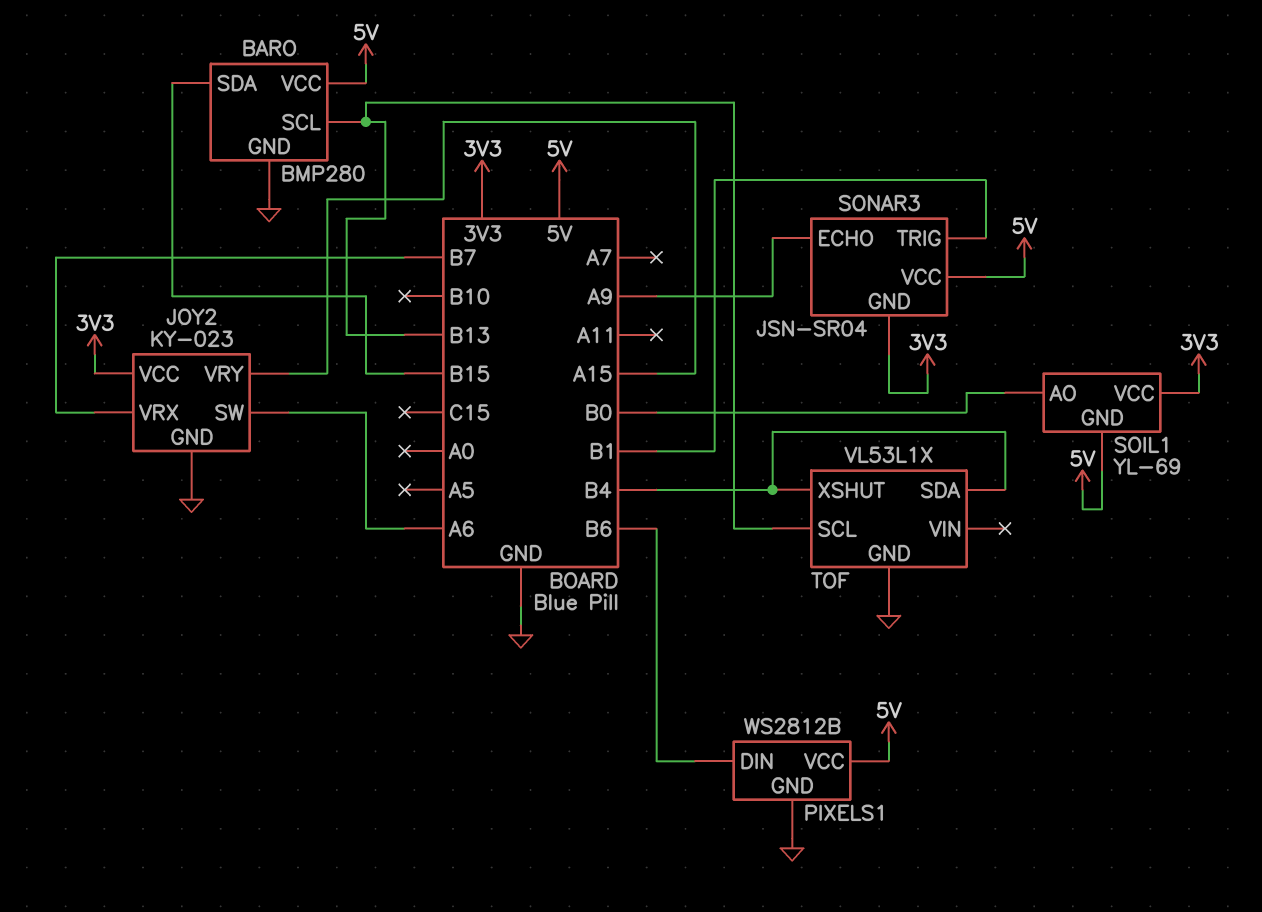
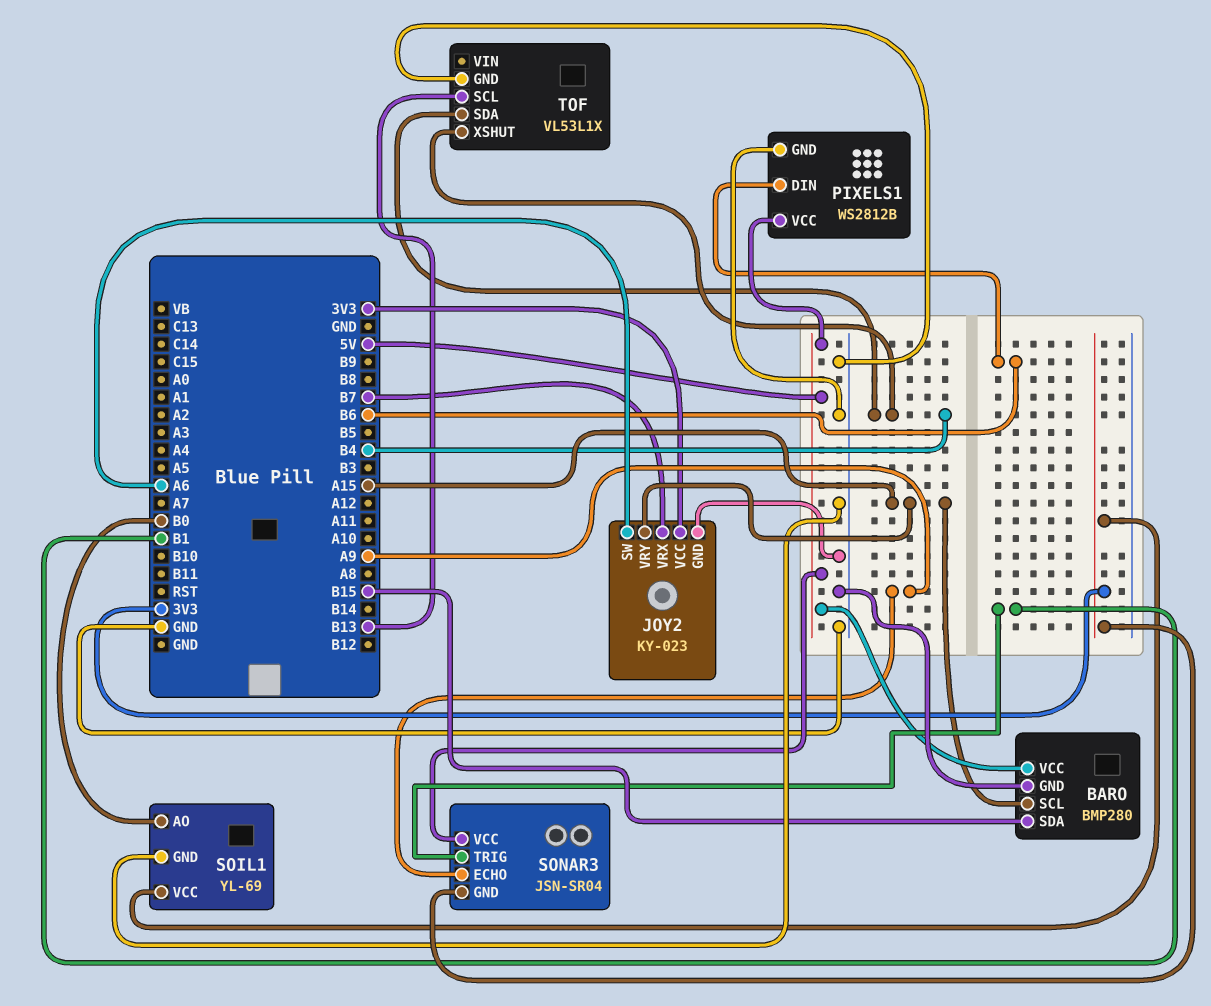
BARO pin SCL: B13 -> A15
SOIL1 pin GND: 5V -> GND

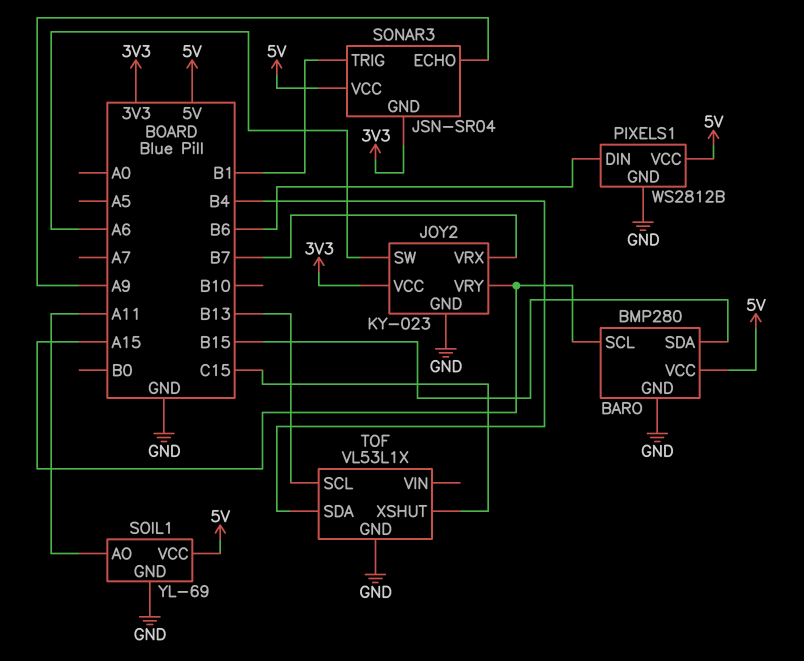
SOIL1 pin AO: B0 -> A11
SOIL1 pin VCC: 3V3 -> 5V
TOF pin XSHUT: B4 -> C15

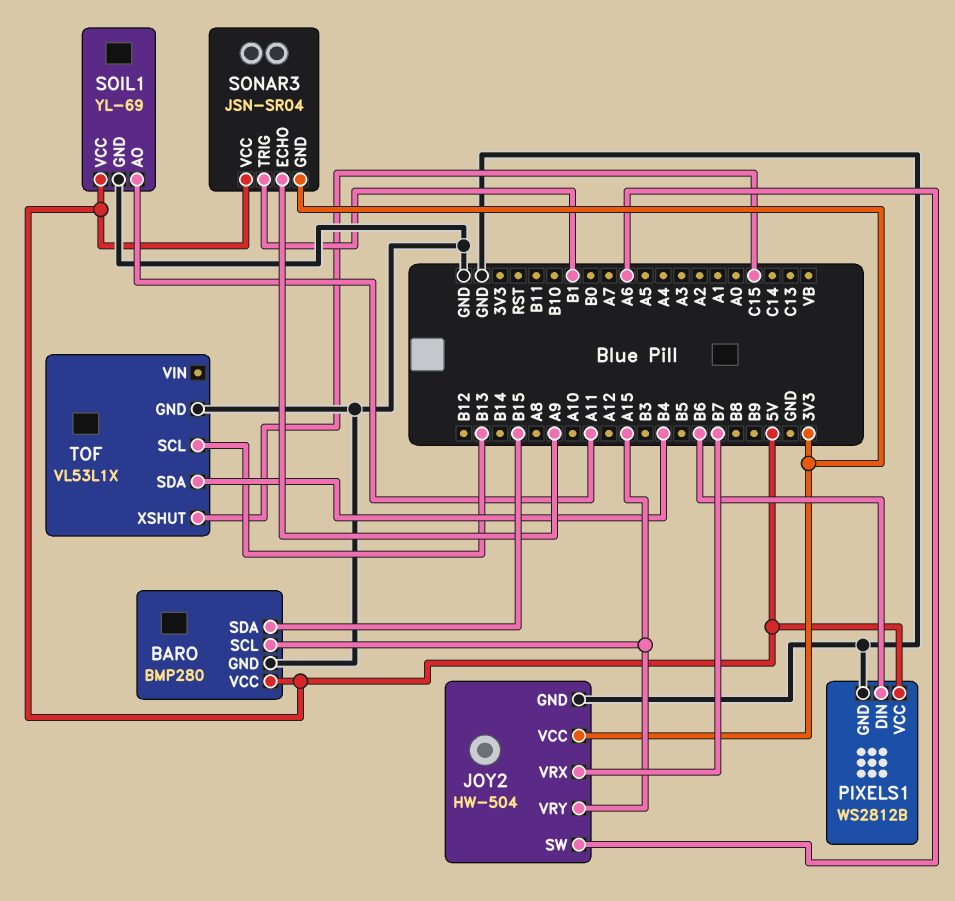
JOY2: KY-023 -> HW-504

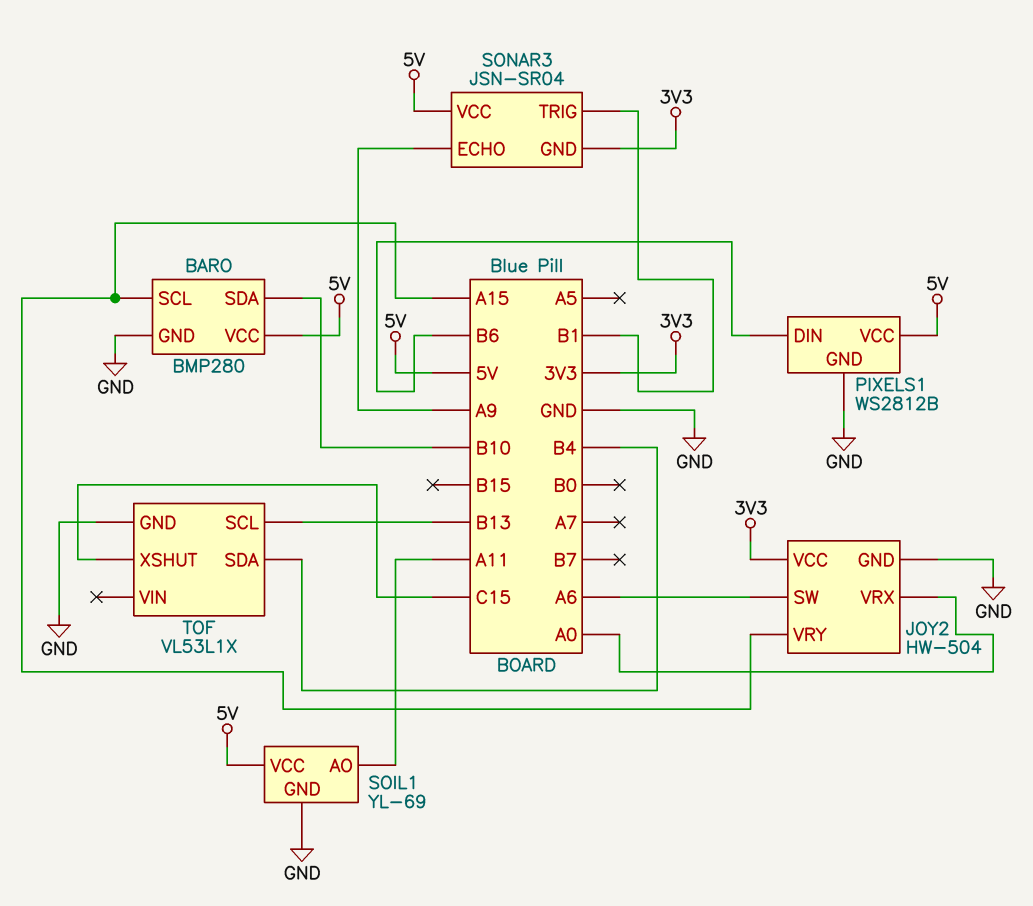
BARO pin SDA: B15 -> B10
JOY2 pin VRX: B7 -> A0

